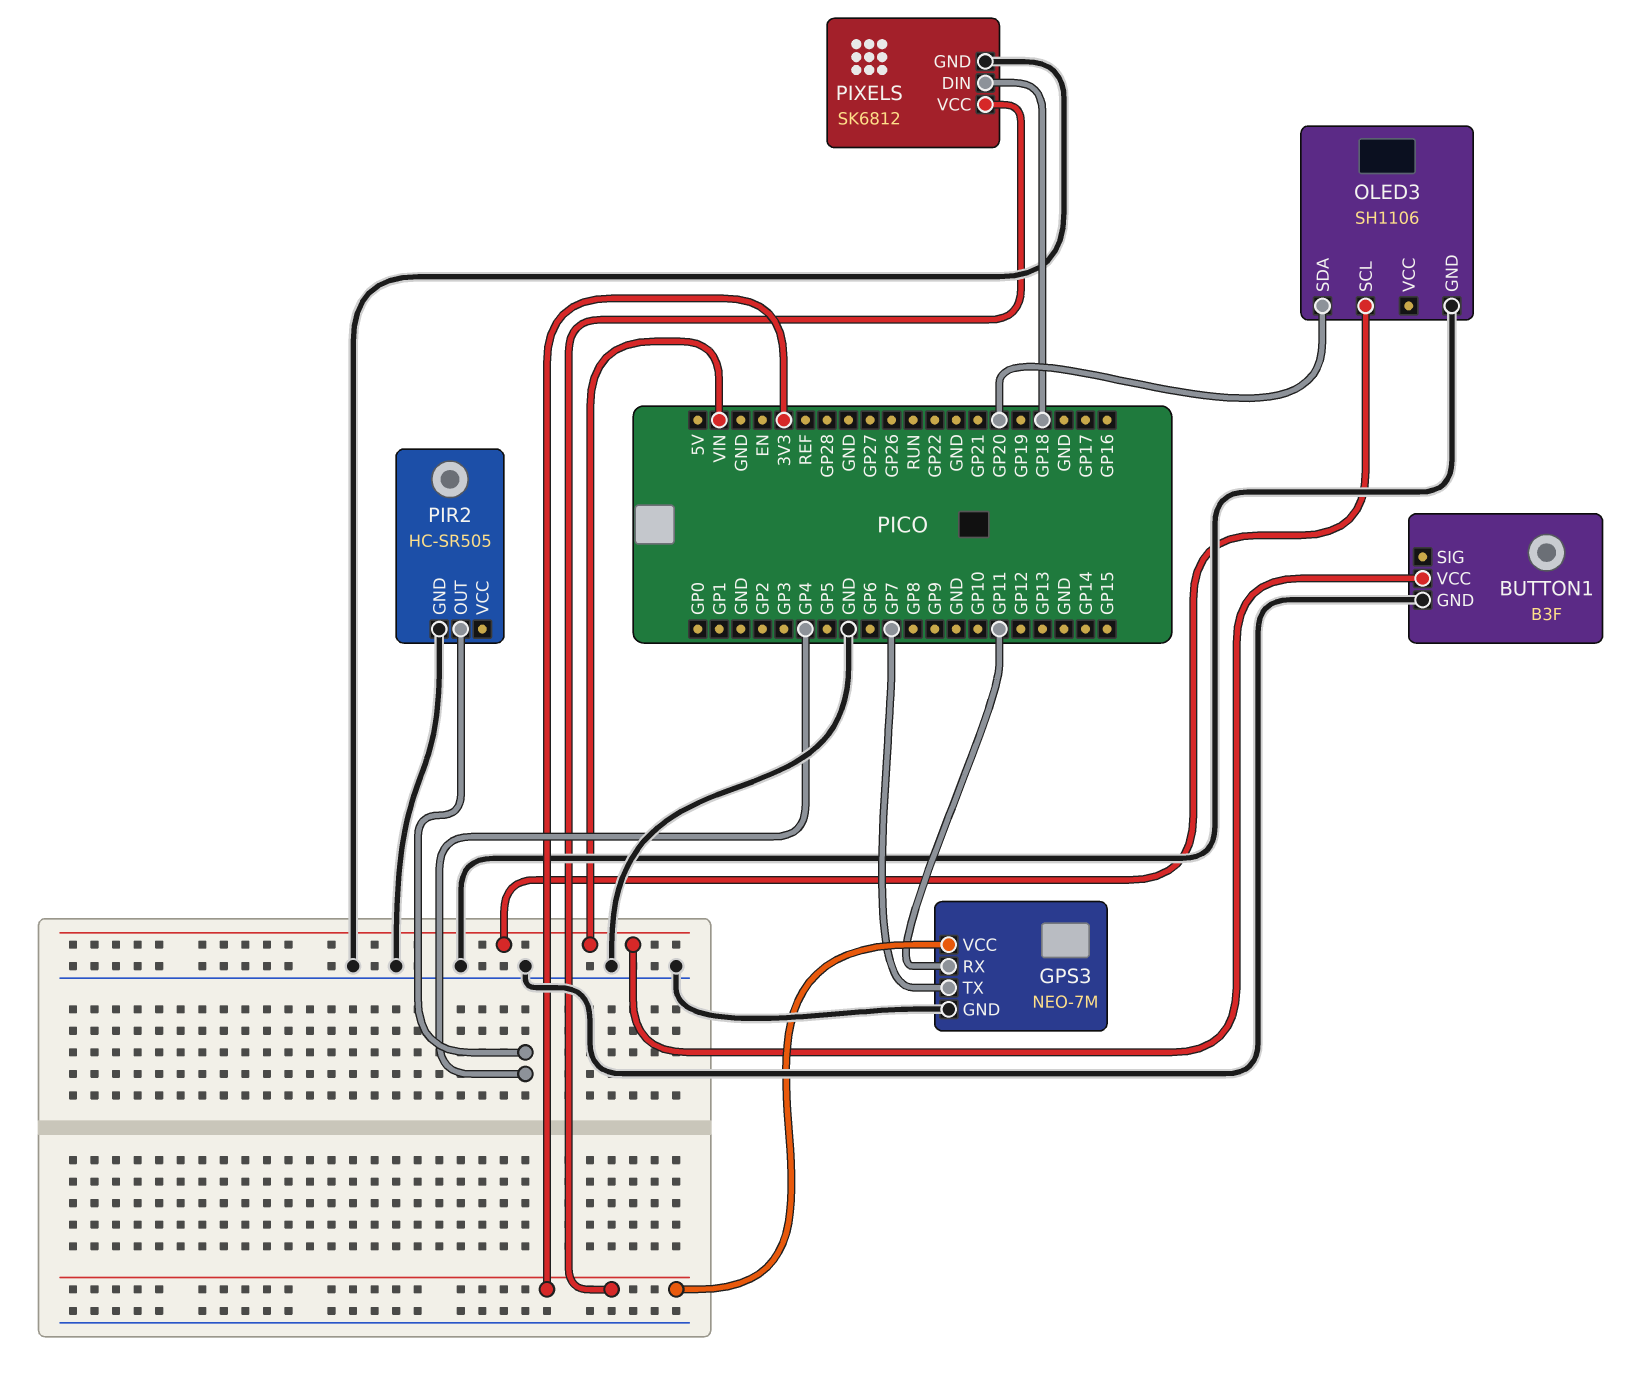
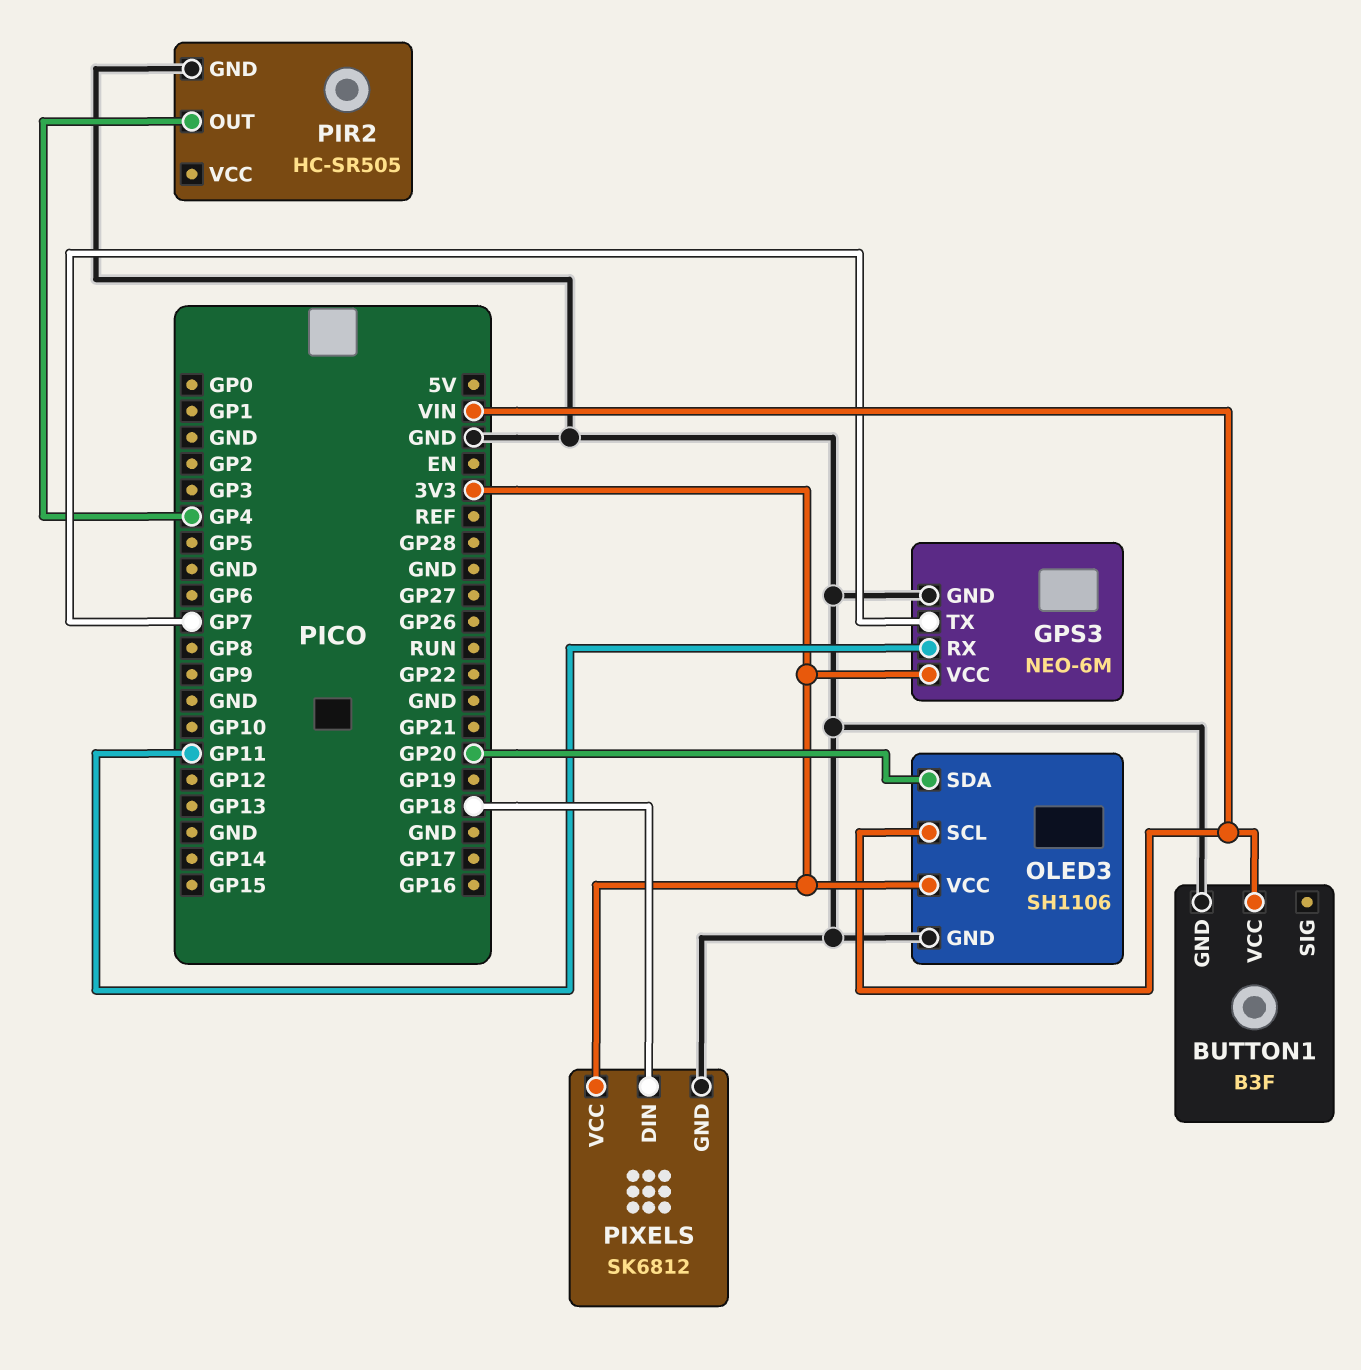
GPS3: NEO-7M -> NEO-6M
OLED3 pin VCC: none -> 3V3

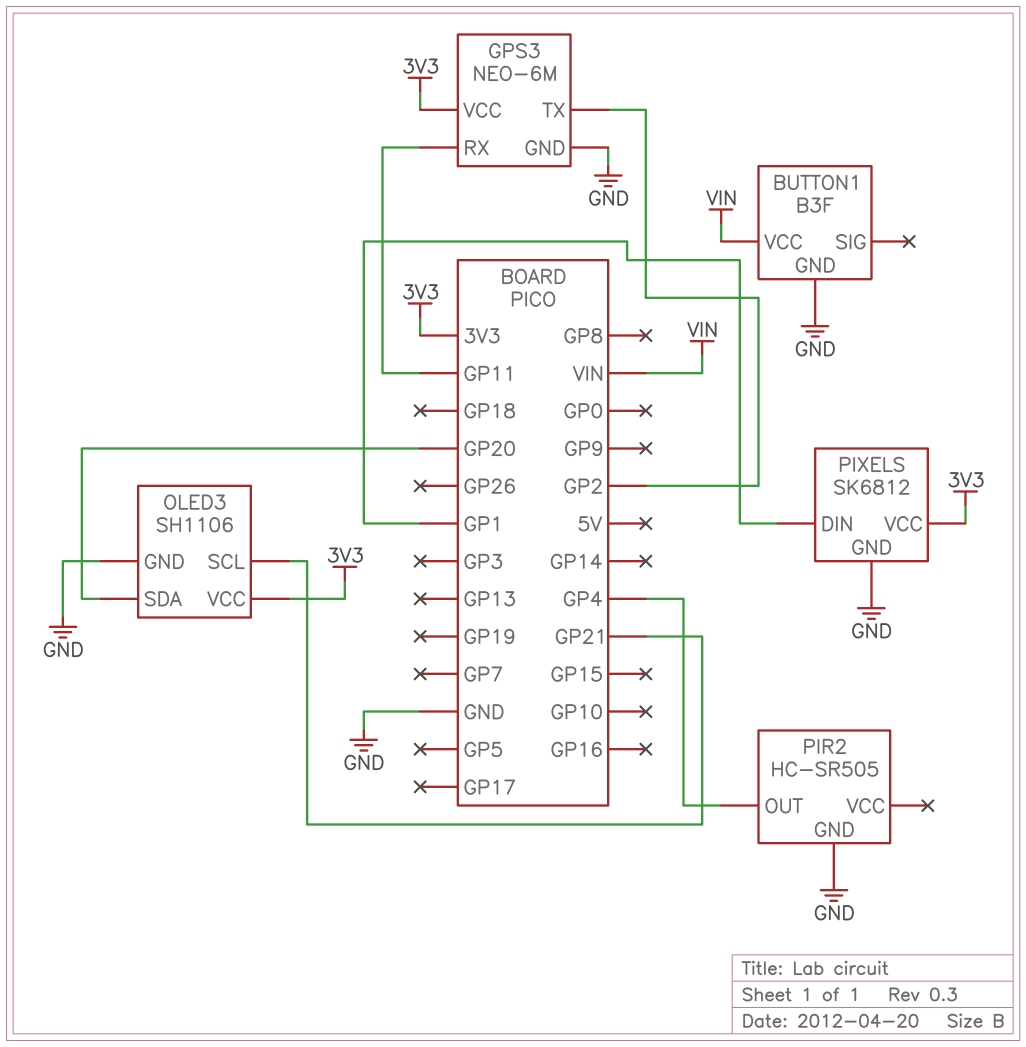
GPS3 pin TX: GP7 -> GP2
OLED3 pin SCL: VIN -> GP21
PIXELS pin DIN: GP18 -> GP1

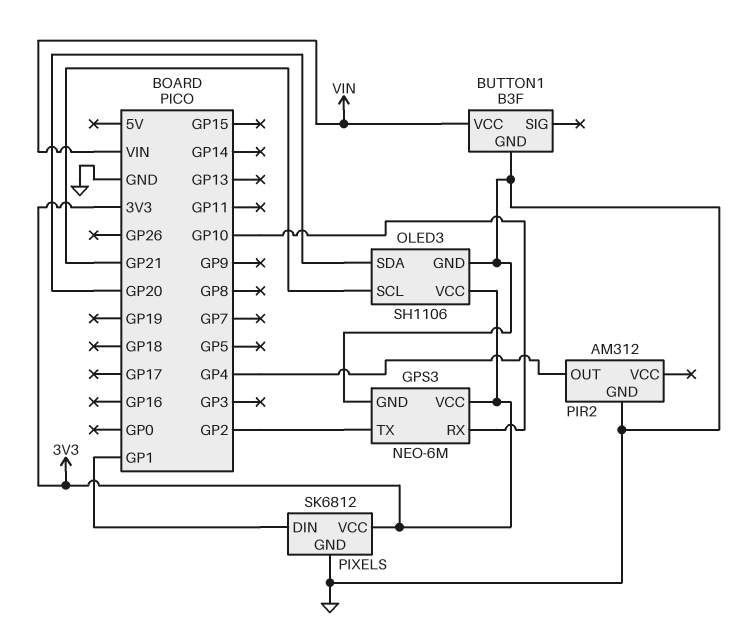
GPS3 pin RX: GP11 -> GP10
PIR2: HC-SR505 -> AM312

